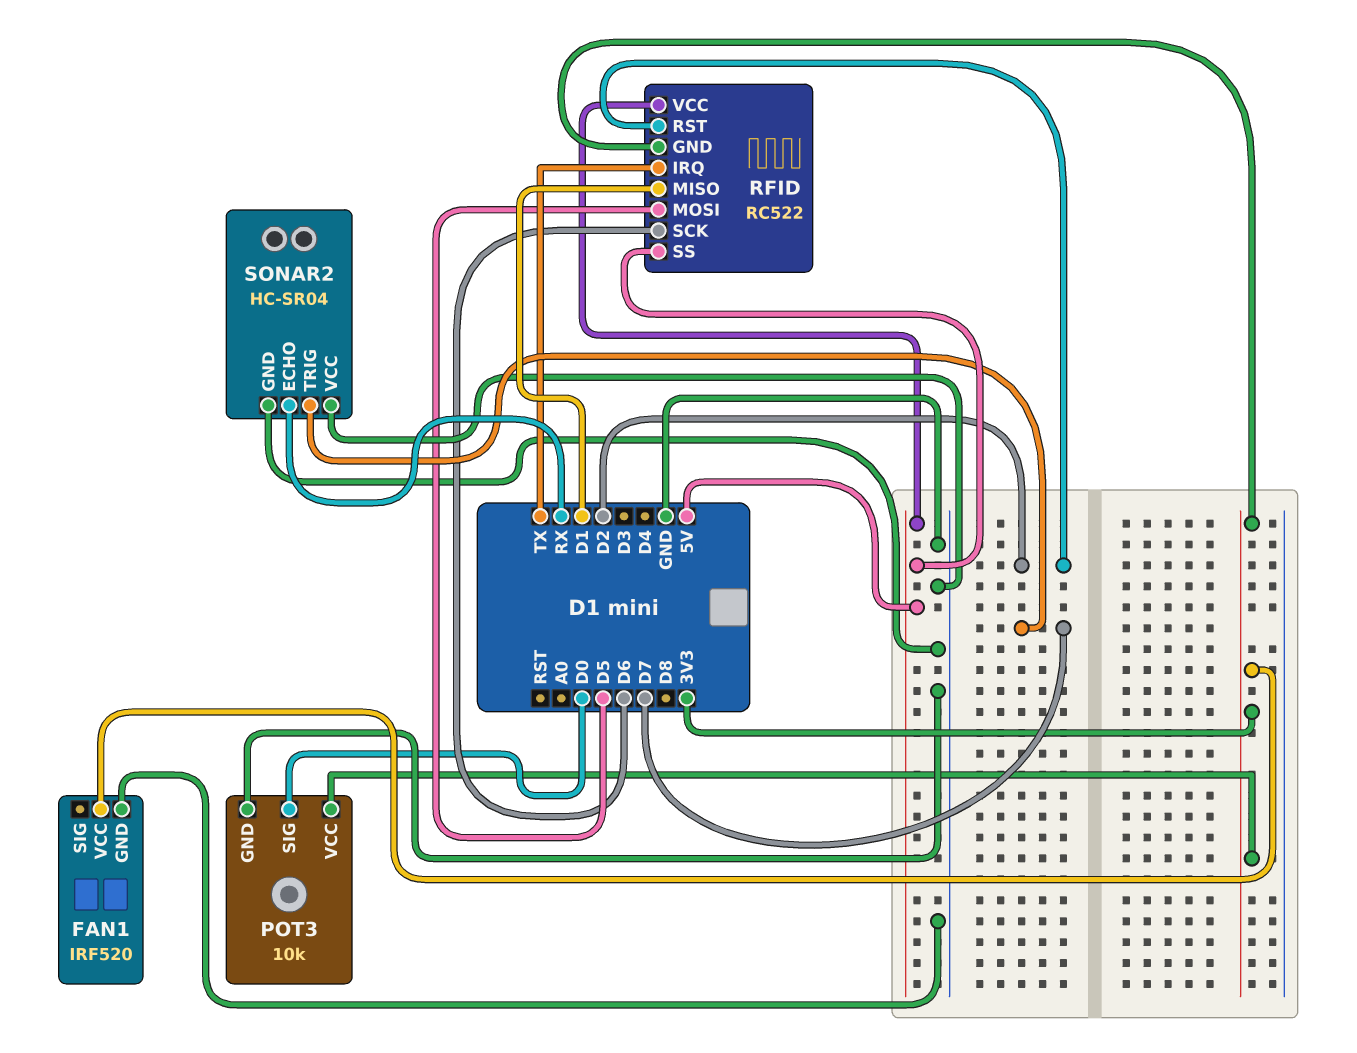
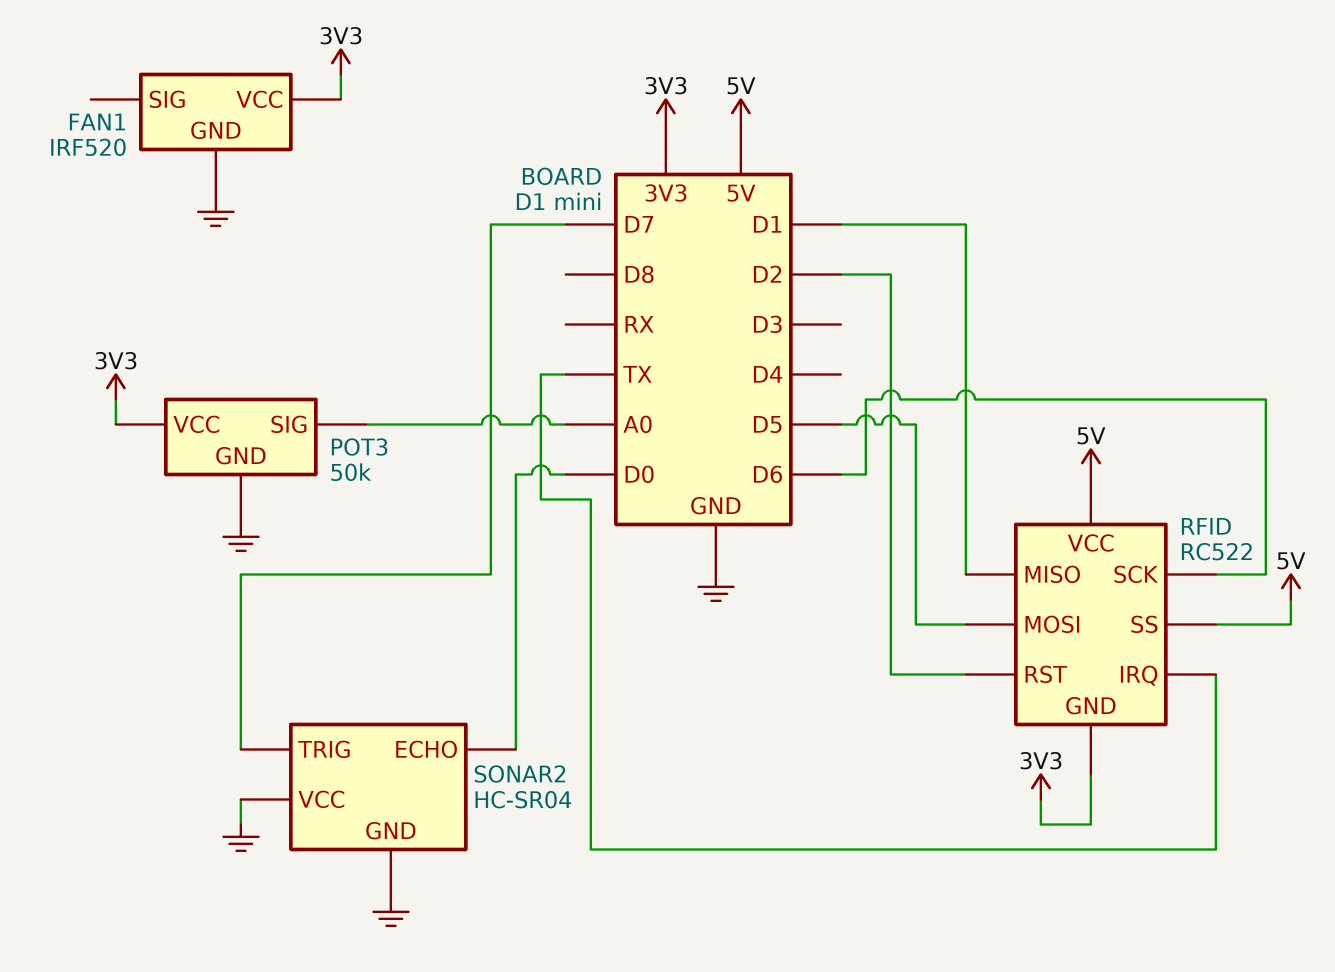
POT3: 10k -> 50k
POT3 pin SIG: D0 -> A0
SONAR2 pin ECHO: RX -> D0

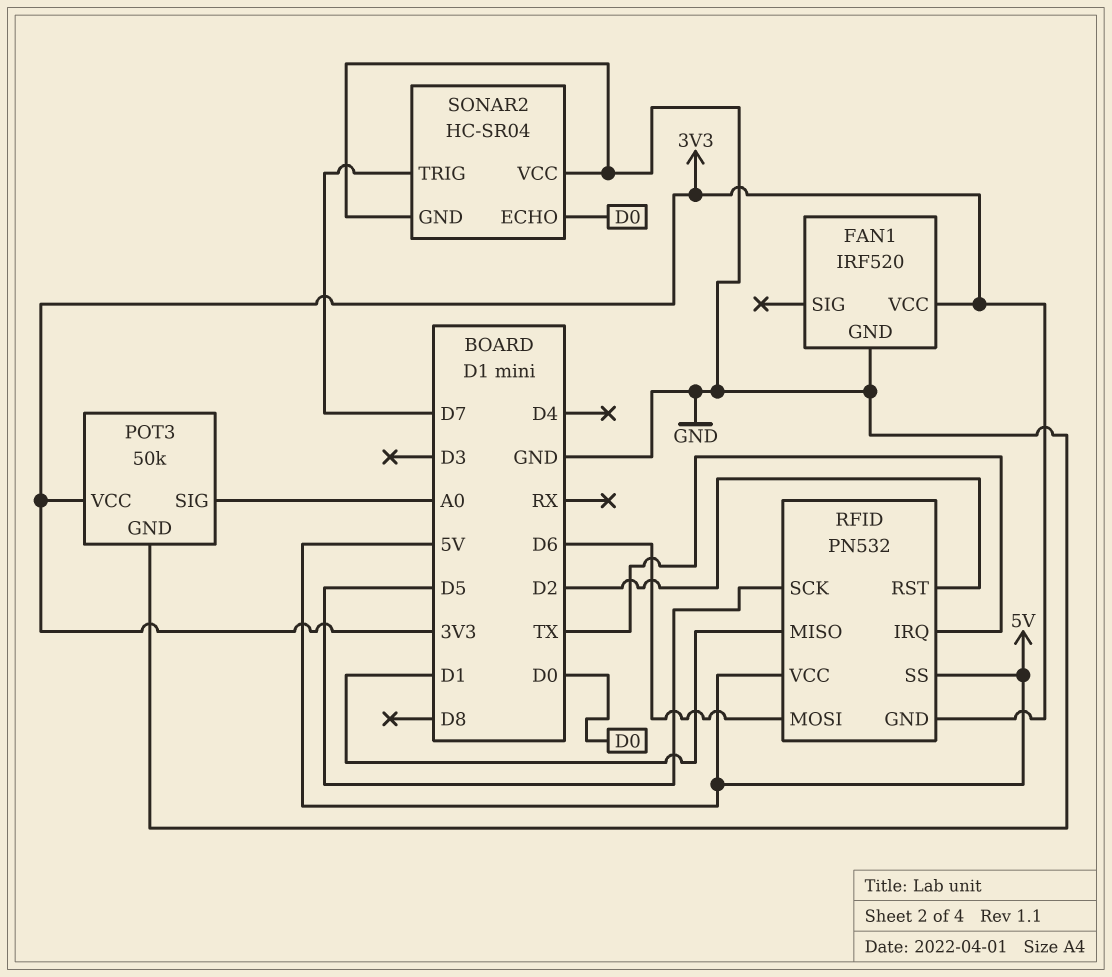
RFID: RC522 -> PN532
RFID pin MOSI: D5 -> D6
RFID pin SCK: D6 -> D5

